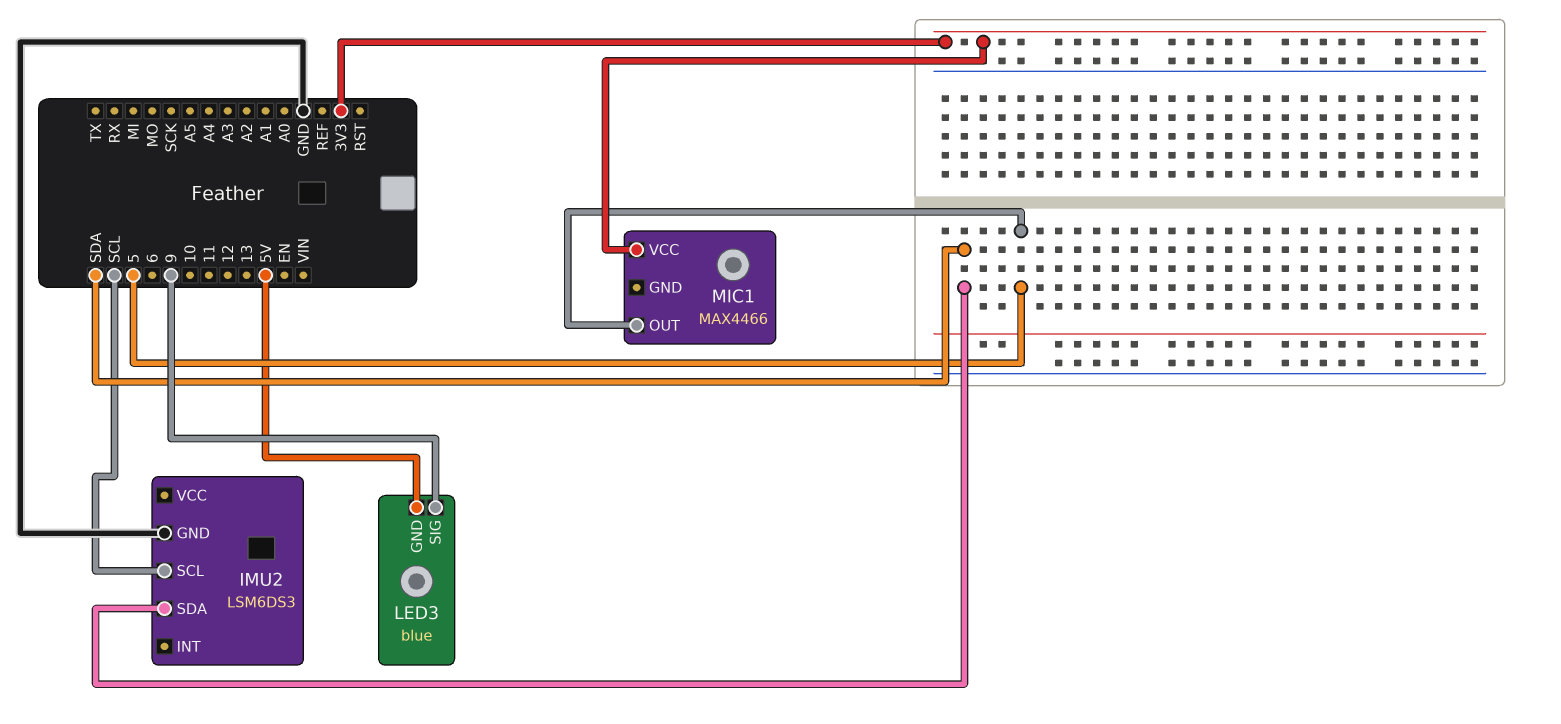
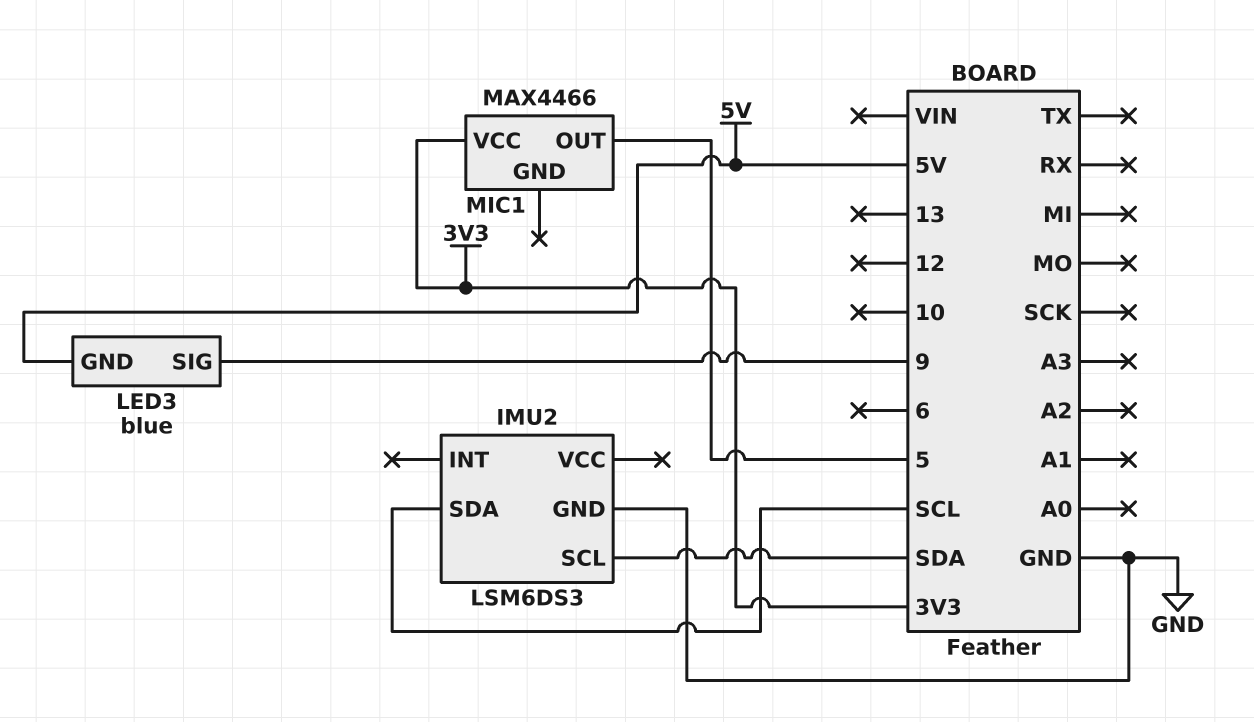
IMU2 pin SCL: SCL -> SDA
IMU2 pin SDA: SDA -> SCL

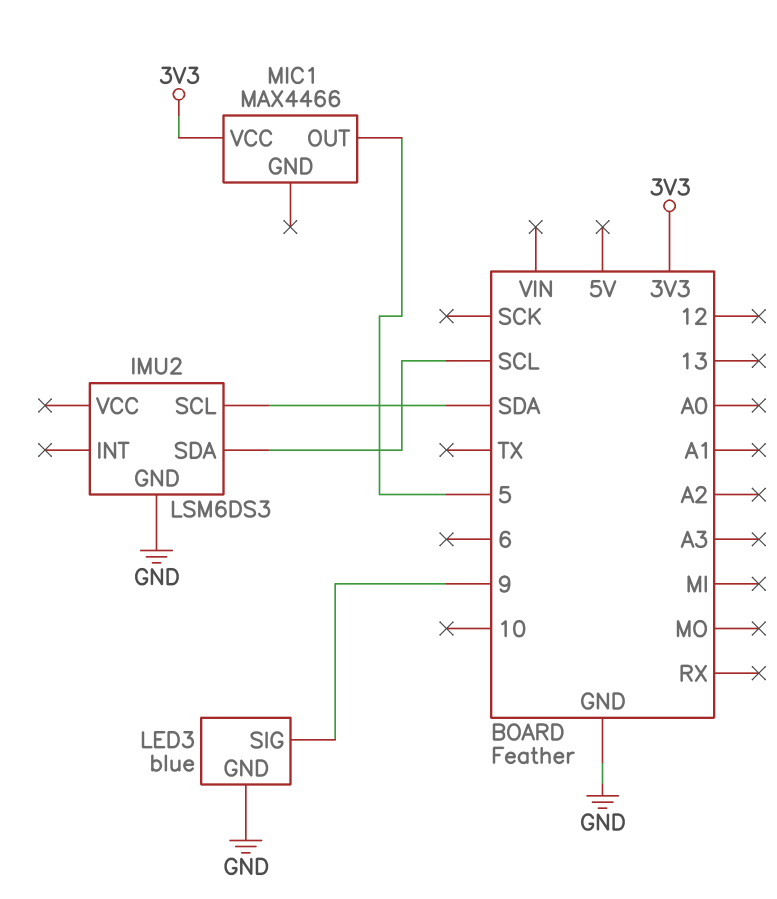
LED3 pin GND: 5V -> GND

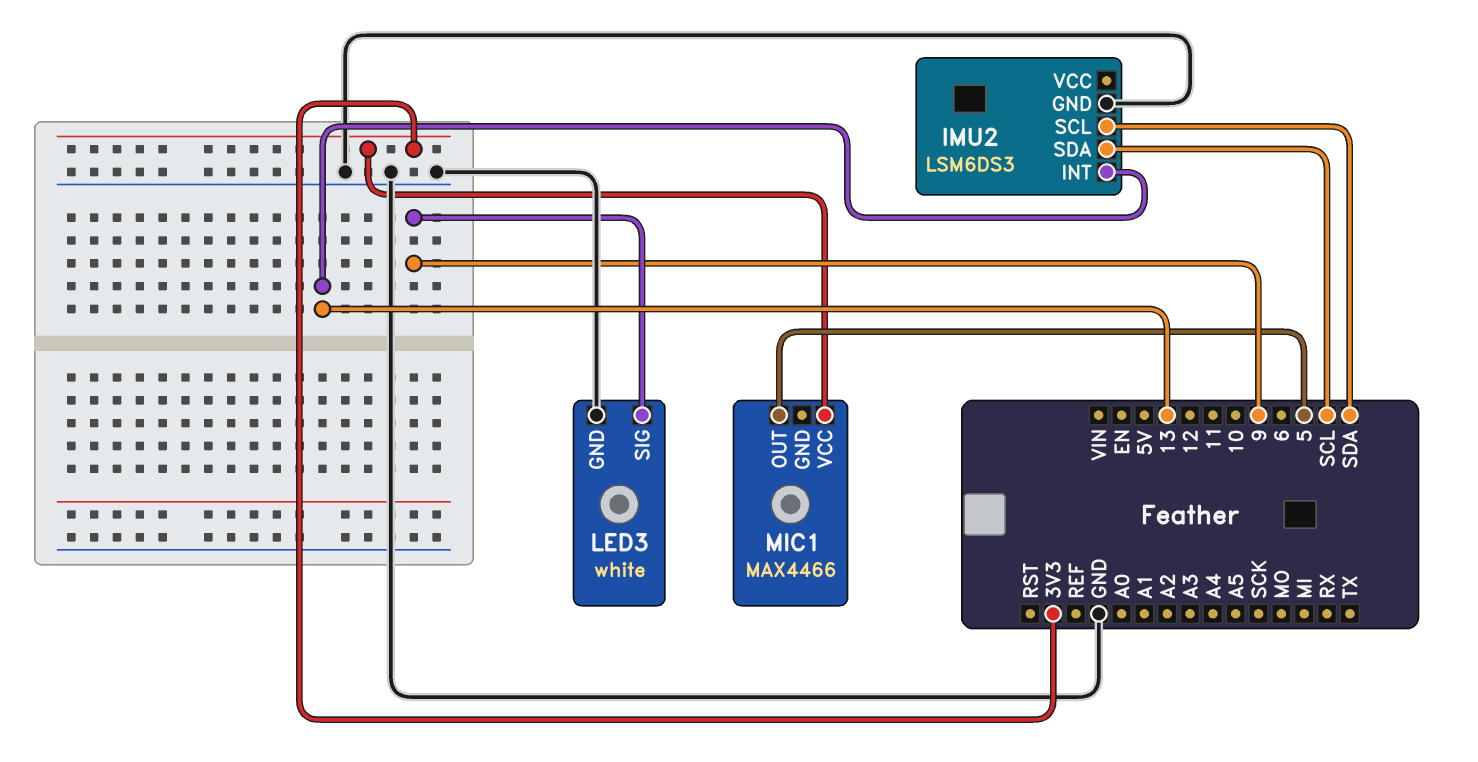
IMU2 pin INT: none -> 13
LED3: blue -> white

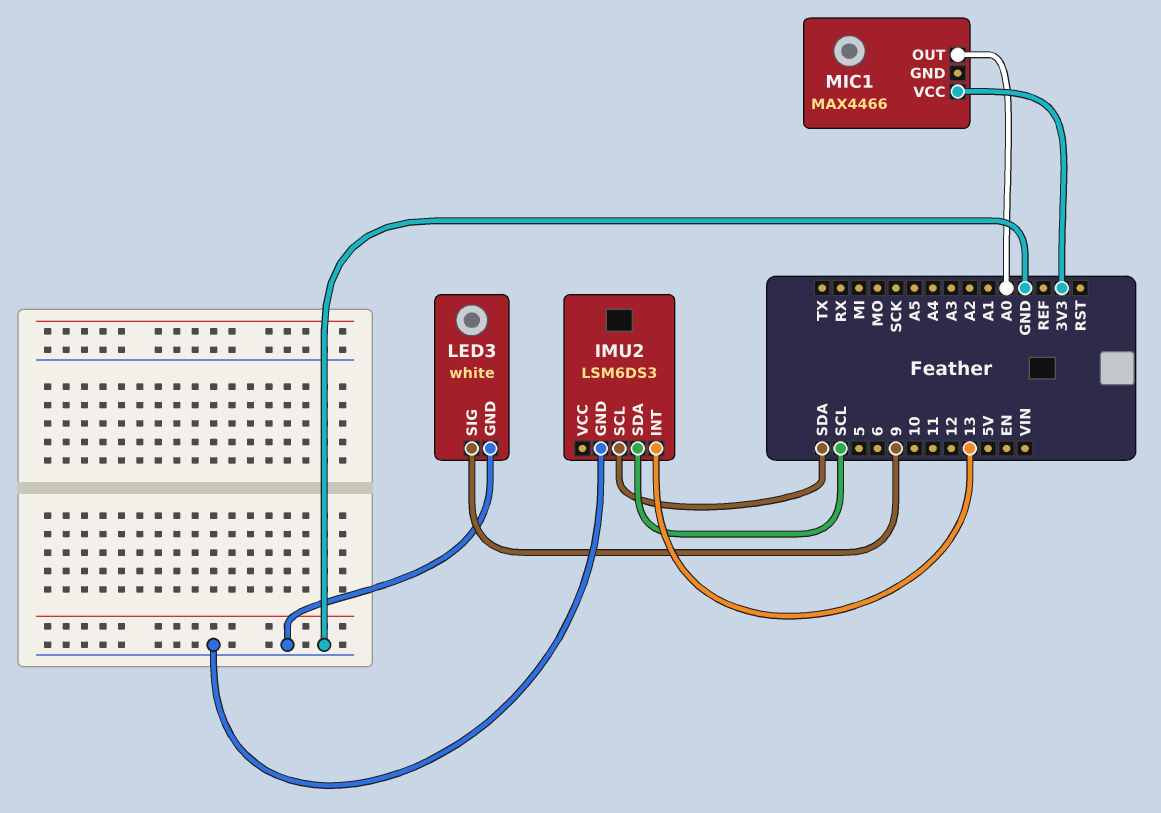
MIC1 pin OUT: 5 -> A0

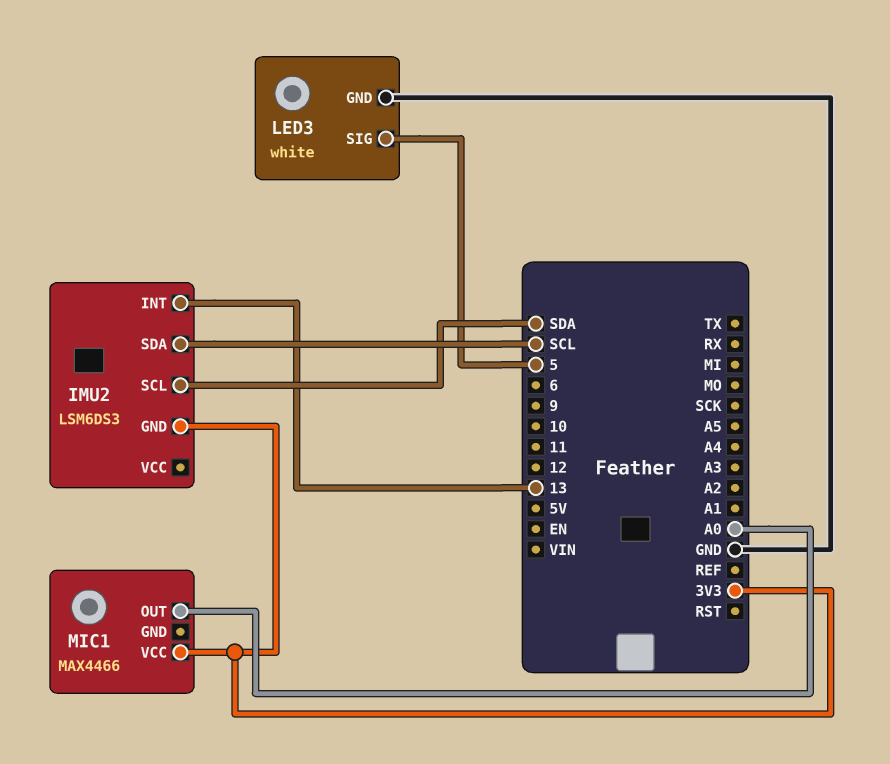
IMU2 pin GND: GND -> 3V3
LED3 pin SIG: 9 -> 5

